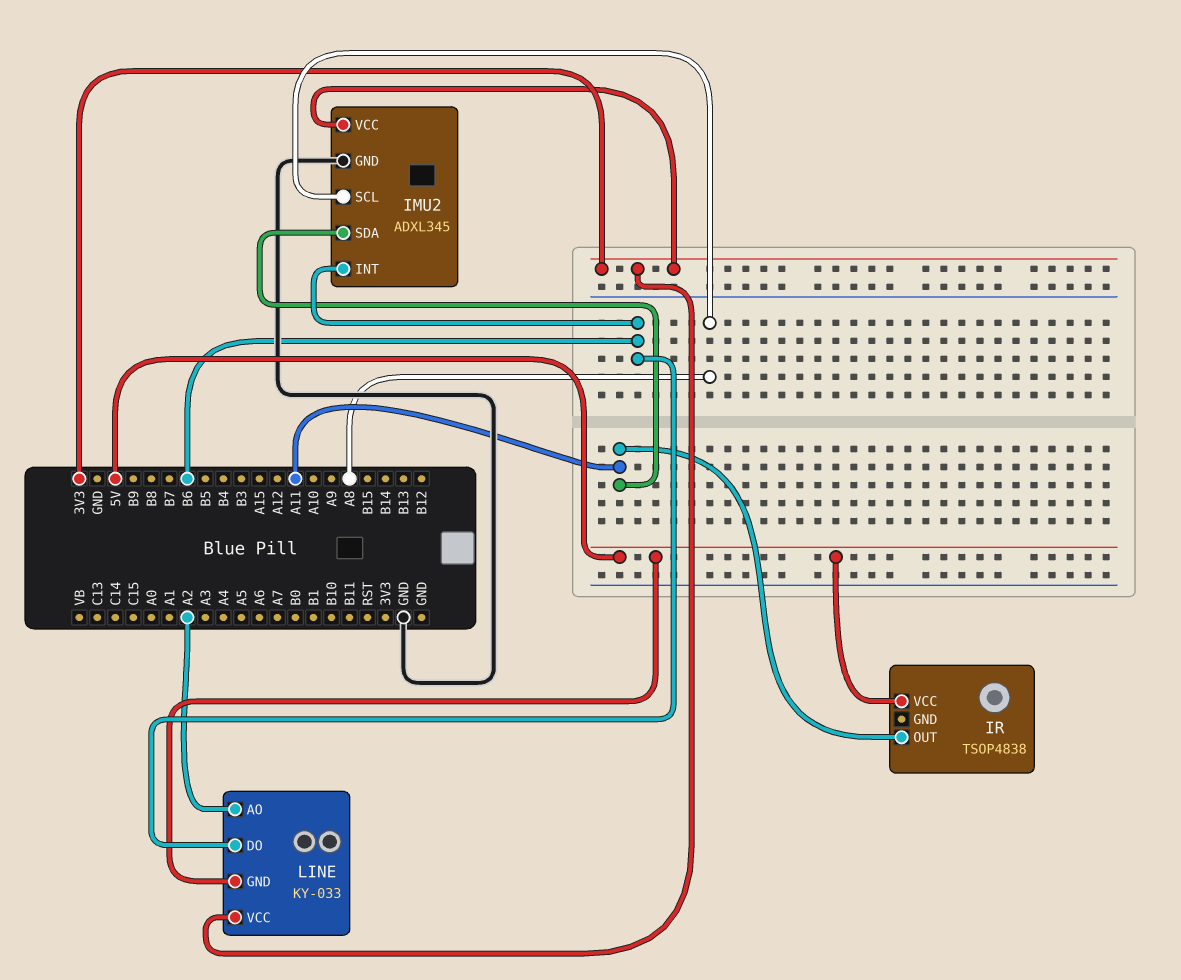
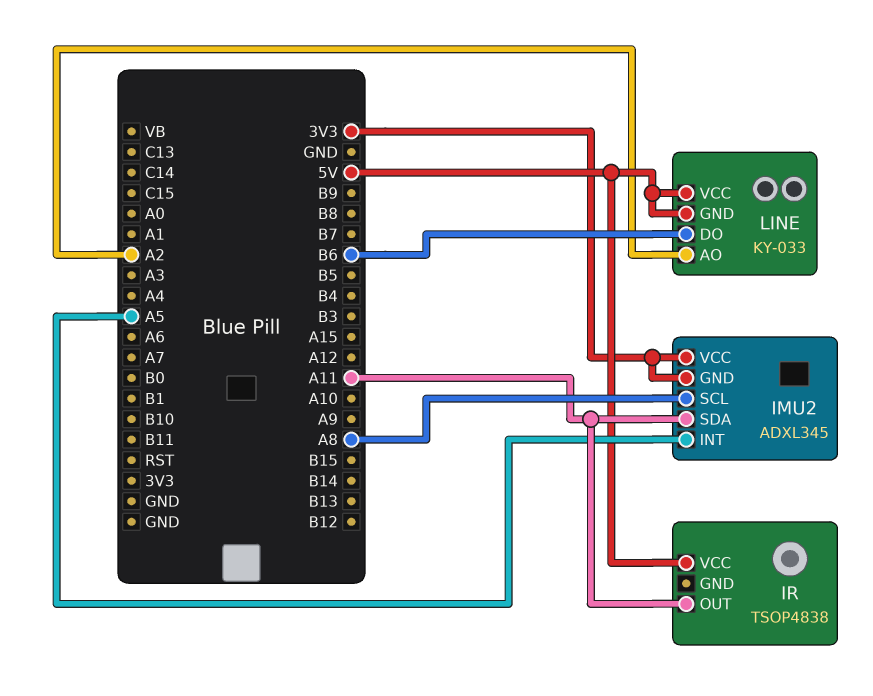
IMU2 pin GND: GND -> 3V3
IMU2 pin INT: B6 -> A5
LINE pin VCC: 3V3 -> 5V

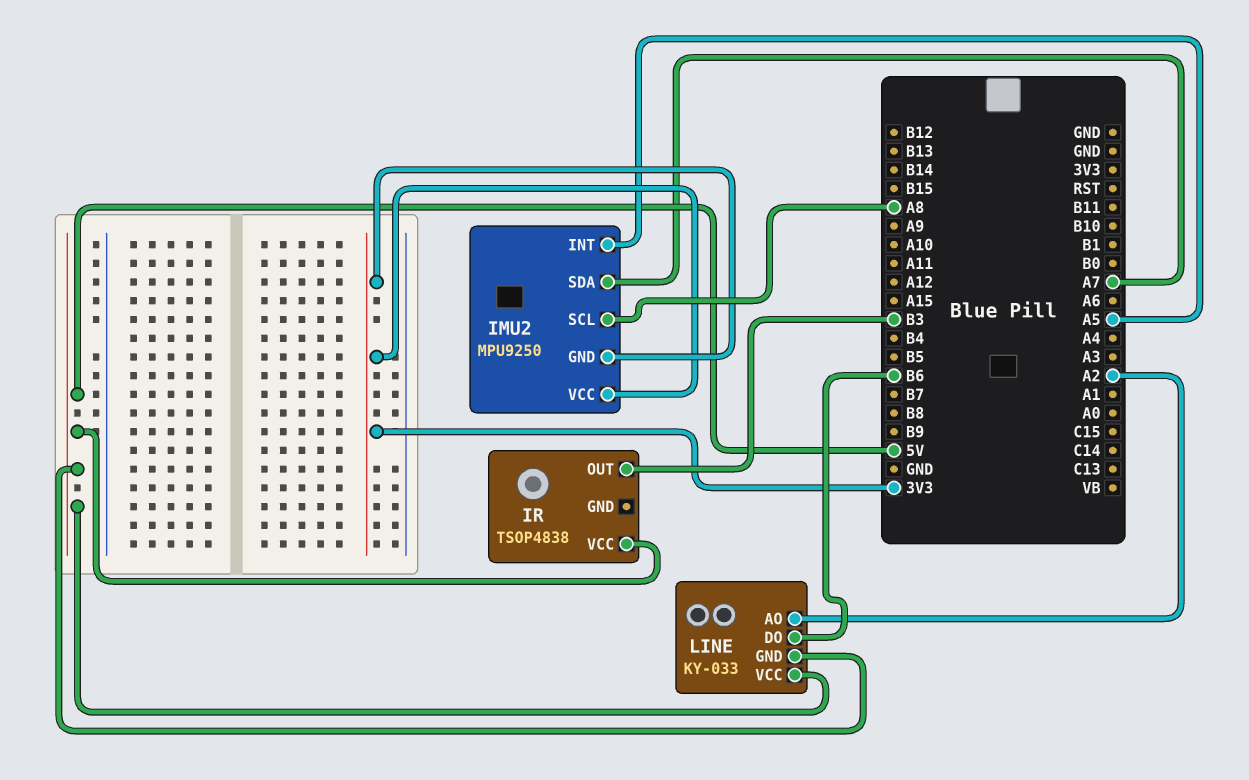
IMU2: ADXL345 -> MPU9250
IMU2 pin SDA: A11 -> A7
IR pin OUT: A11 -> B3

